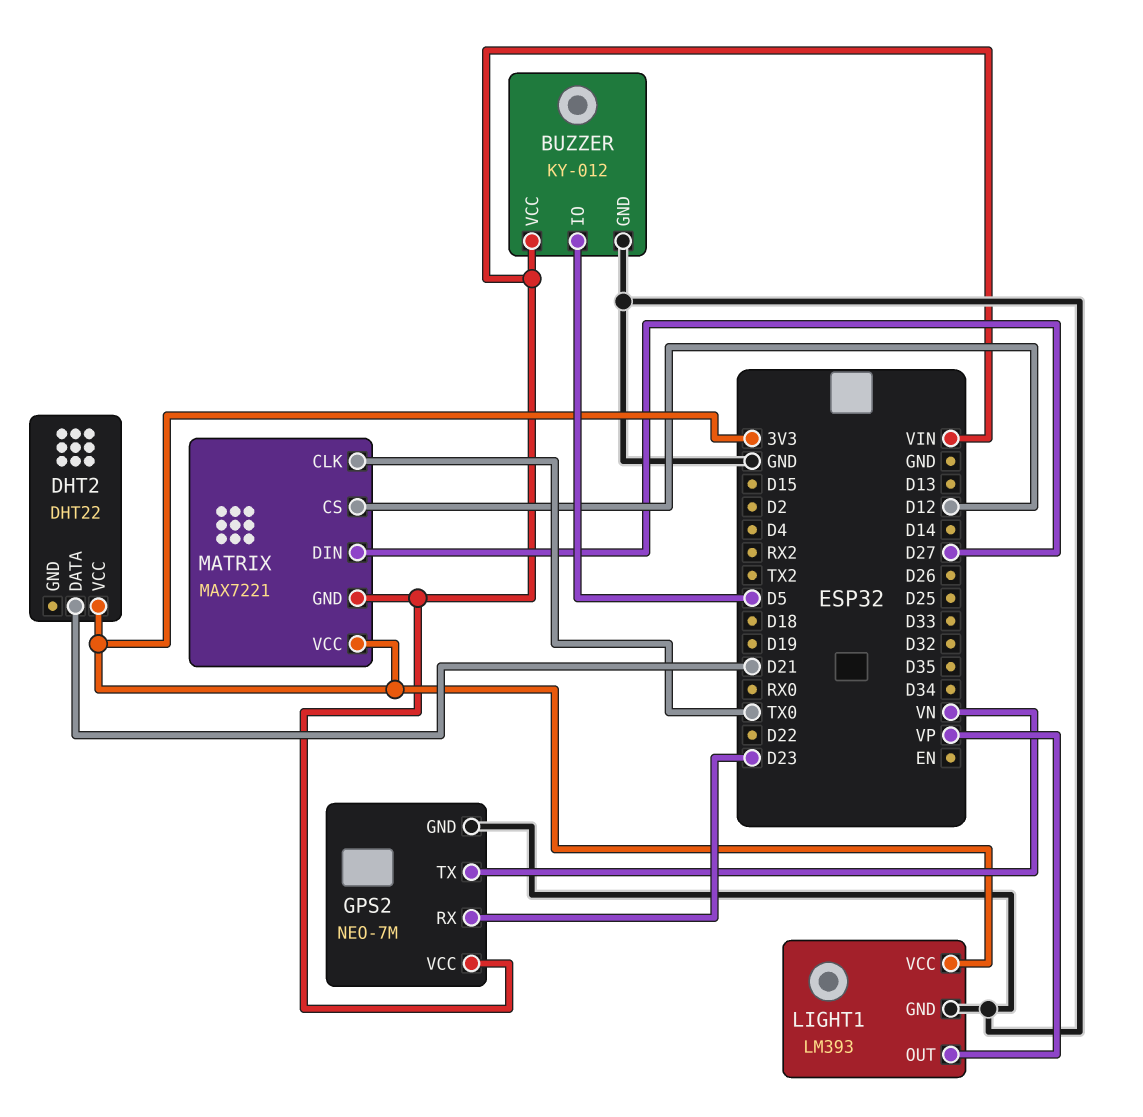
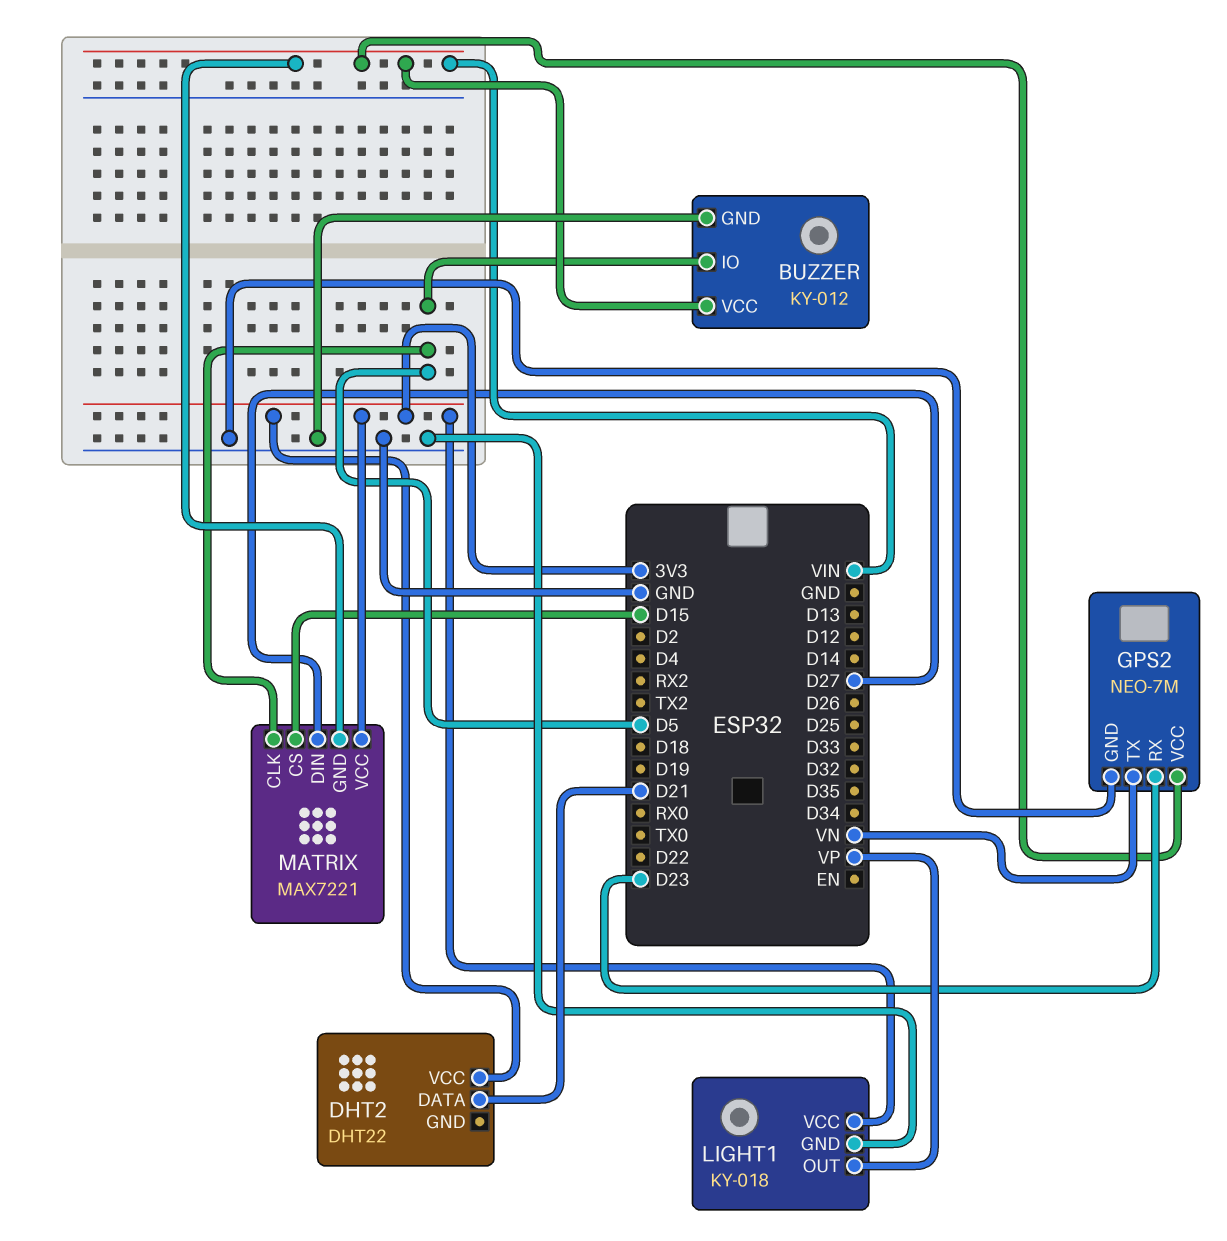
LIGHT1: LM393 -> KY-018
MATRIX pin CLK: TX0 -> D5
MATRIX pin CS: D12 -> D15

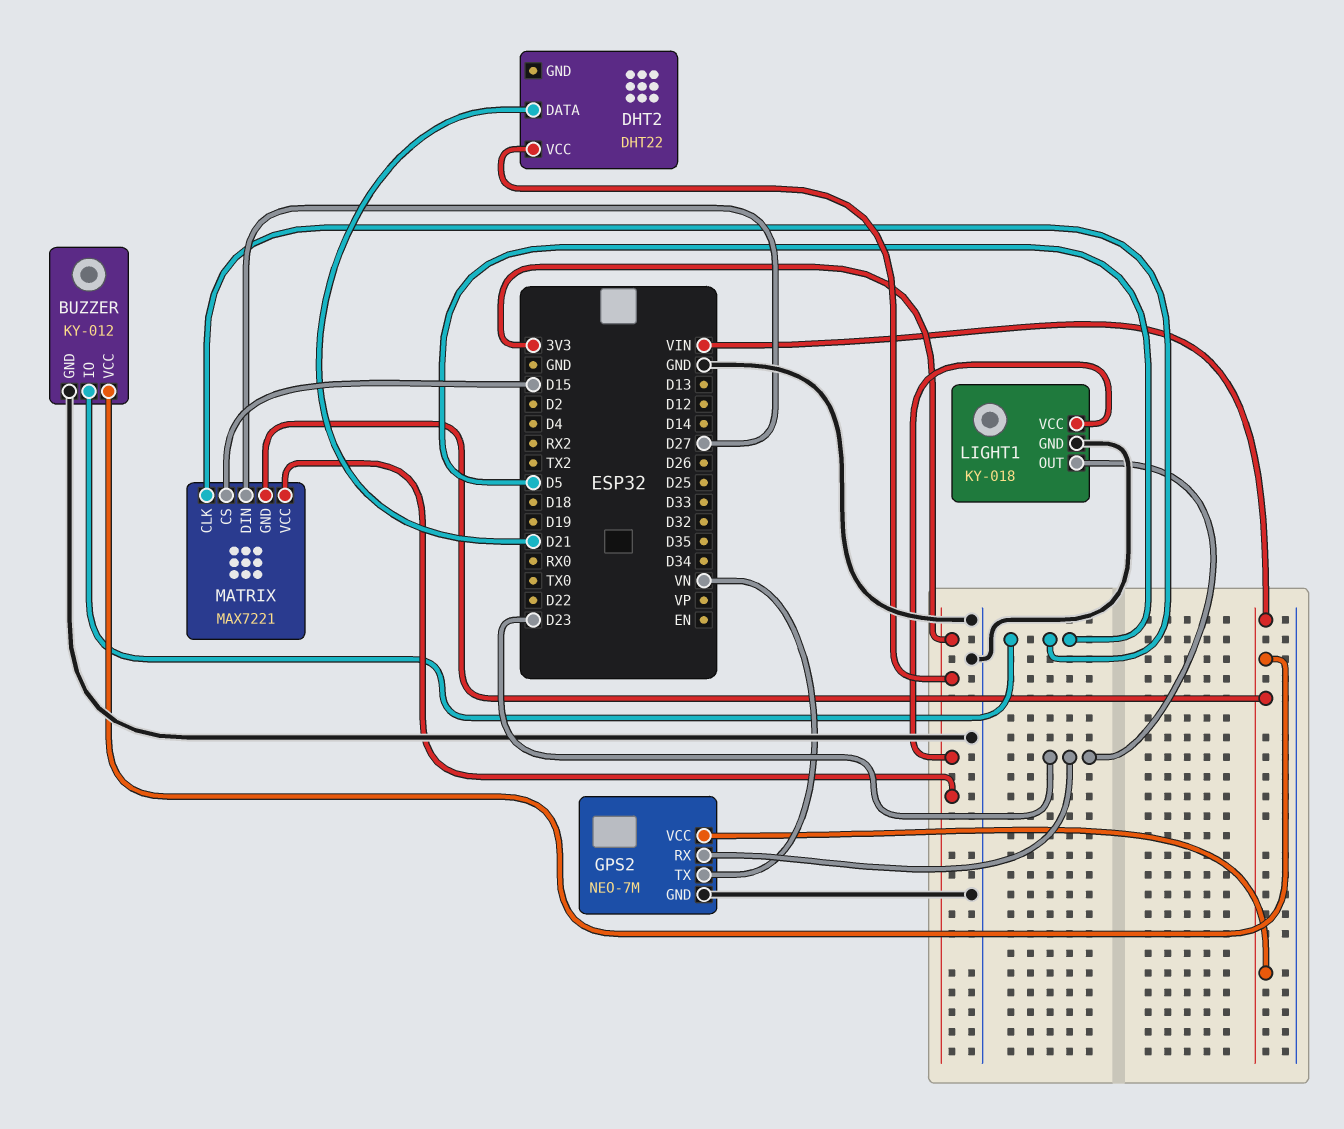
LIGHT1 pin OUT: VP -> D23

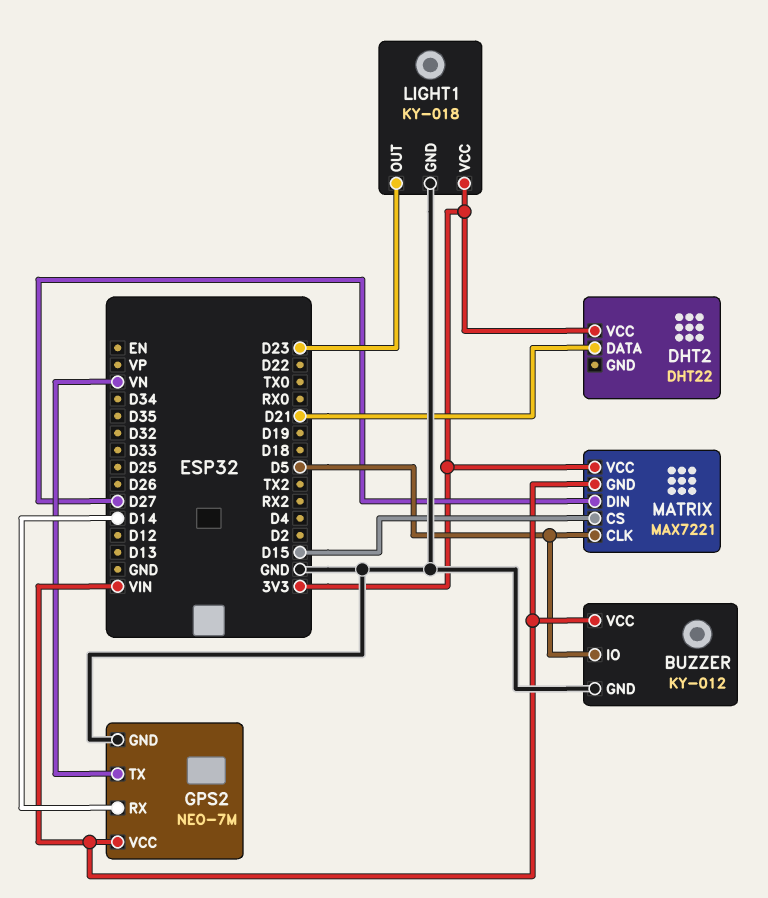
GPS2 pin RX: D23 -> D14

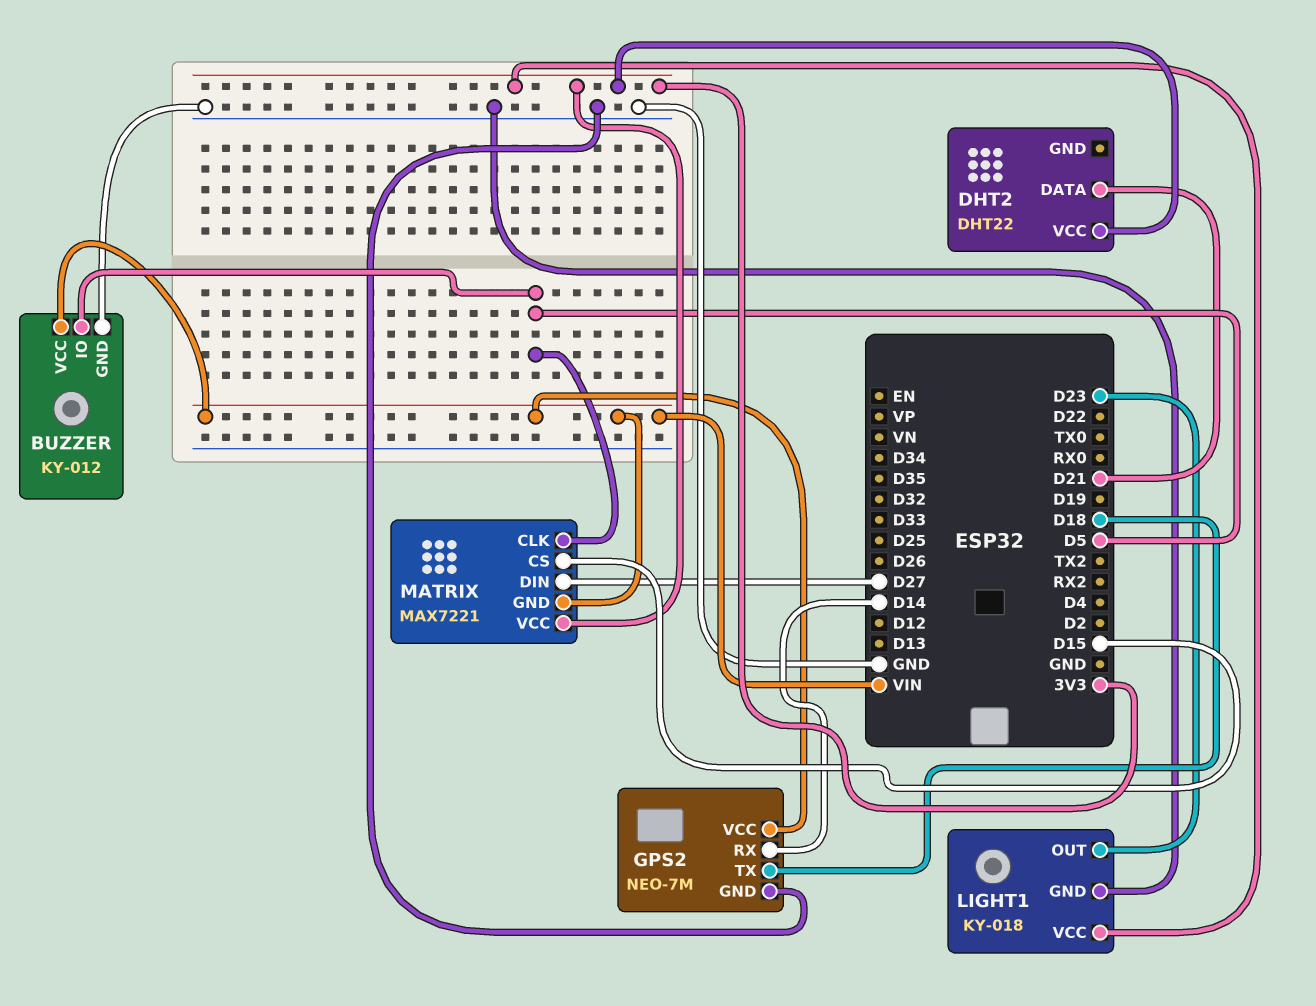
GPS2 pin TX: VN -> D18

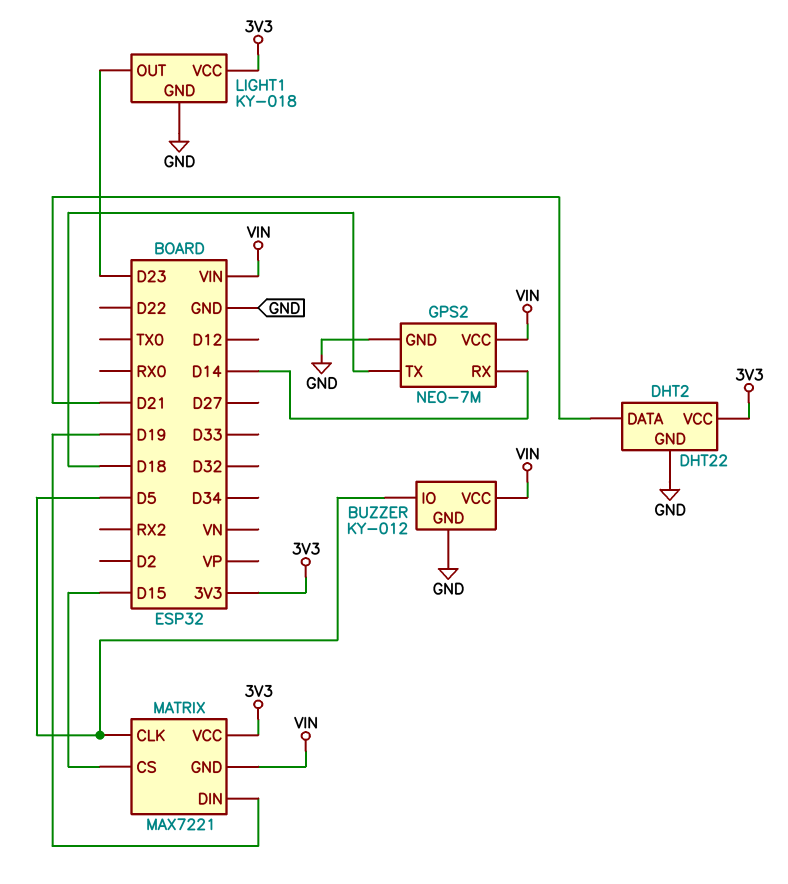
DHT2 pin GND: none -> GND
MATRIX pin DIN: D27 -> D19

